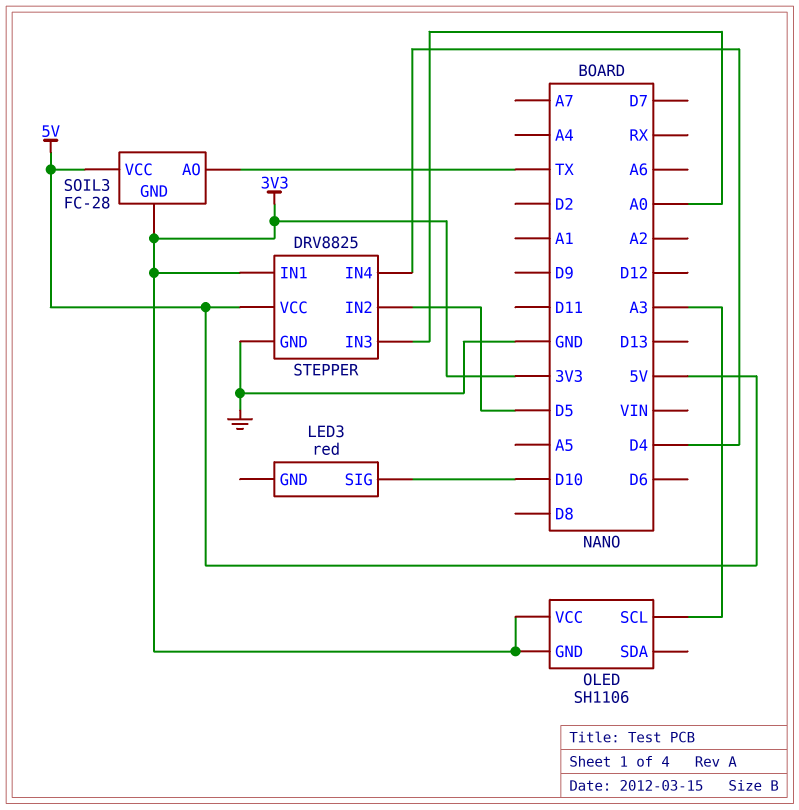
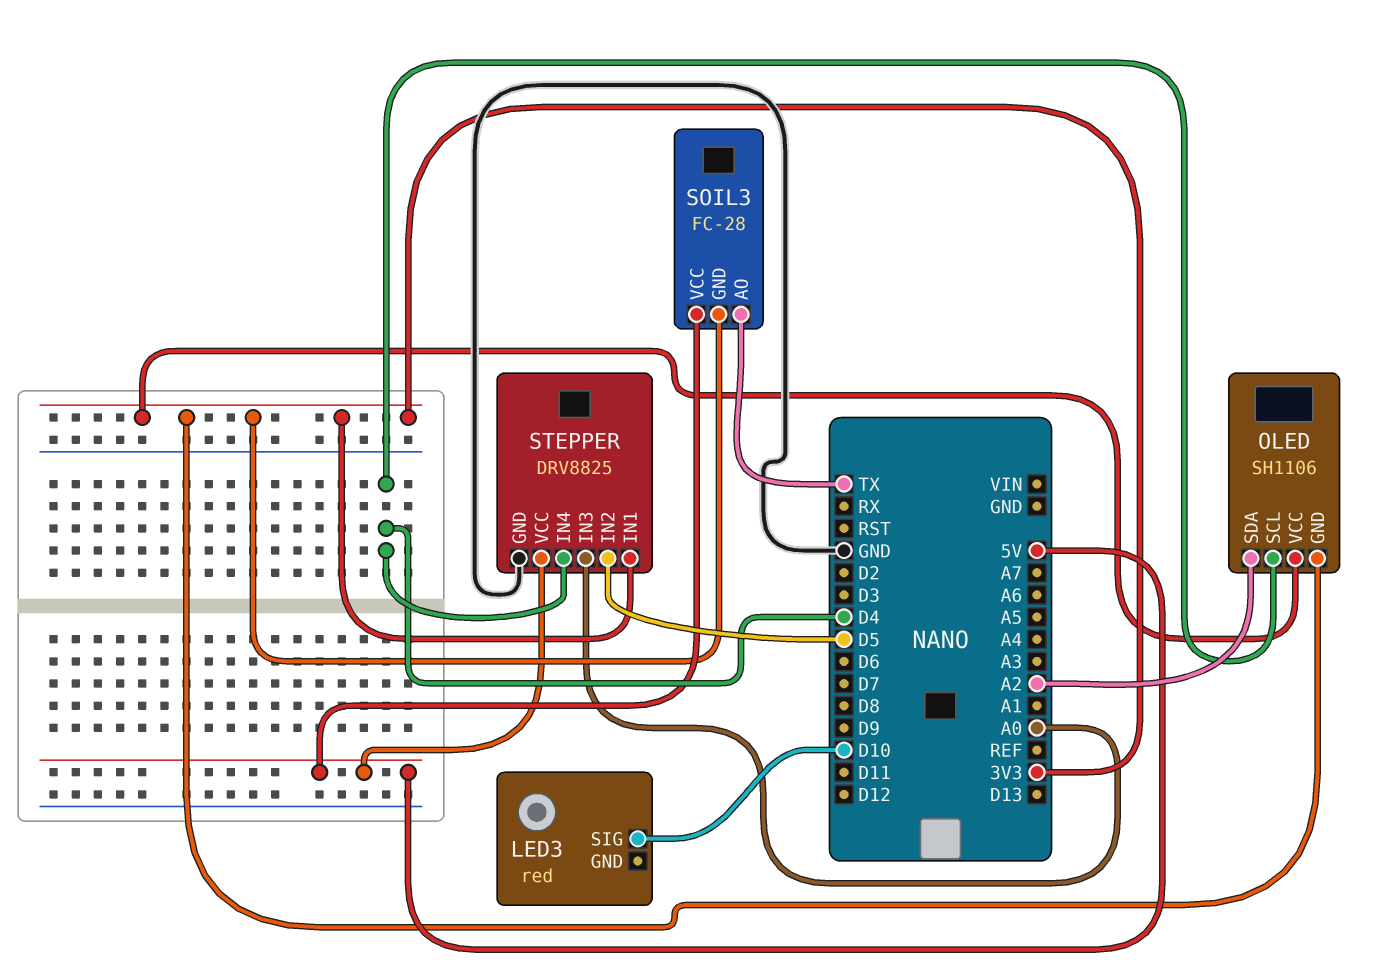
OLED pin SCL: A3 -> D4
OLED pin SDA: none -> A2

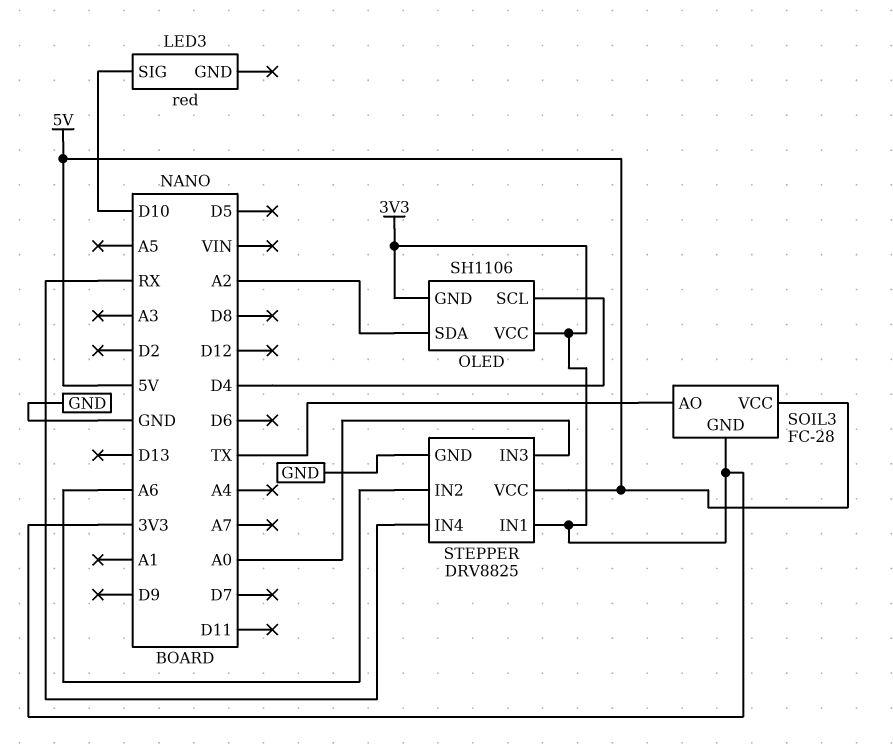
STEPPER pin IN2: D5 -> A6
STEPPER pin IN4: D4 -> RX

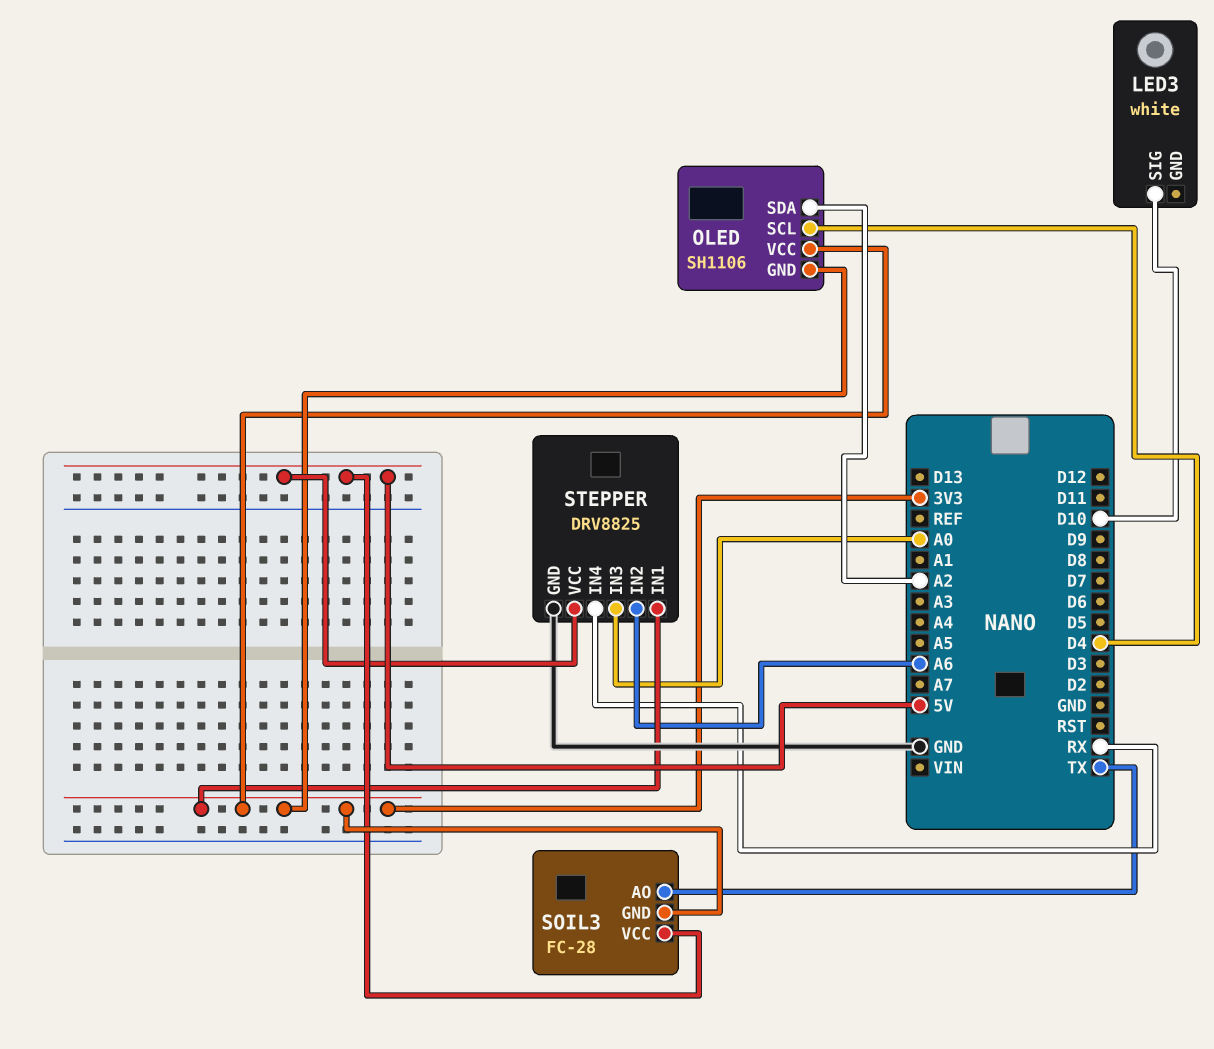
LED3: red -> white

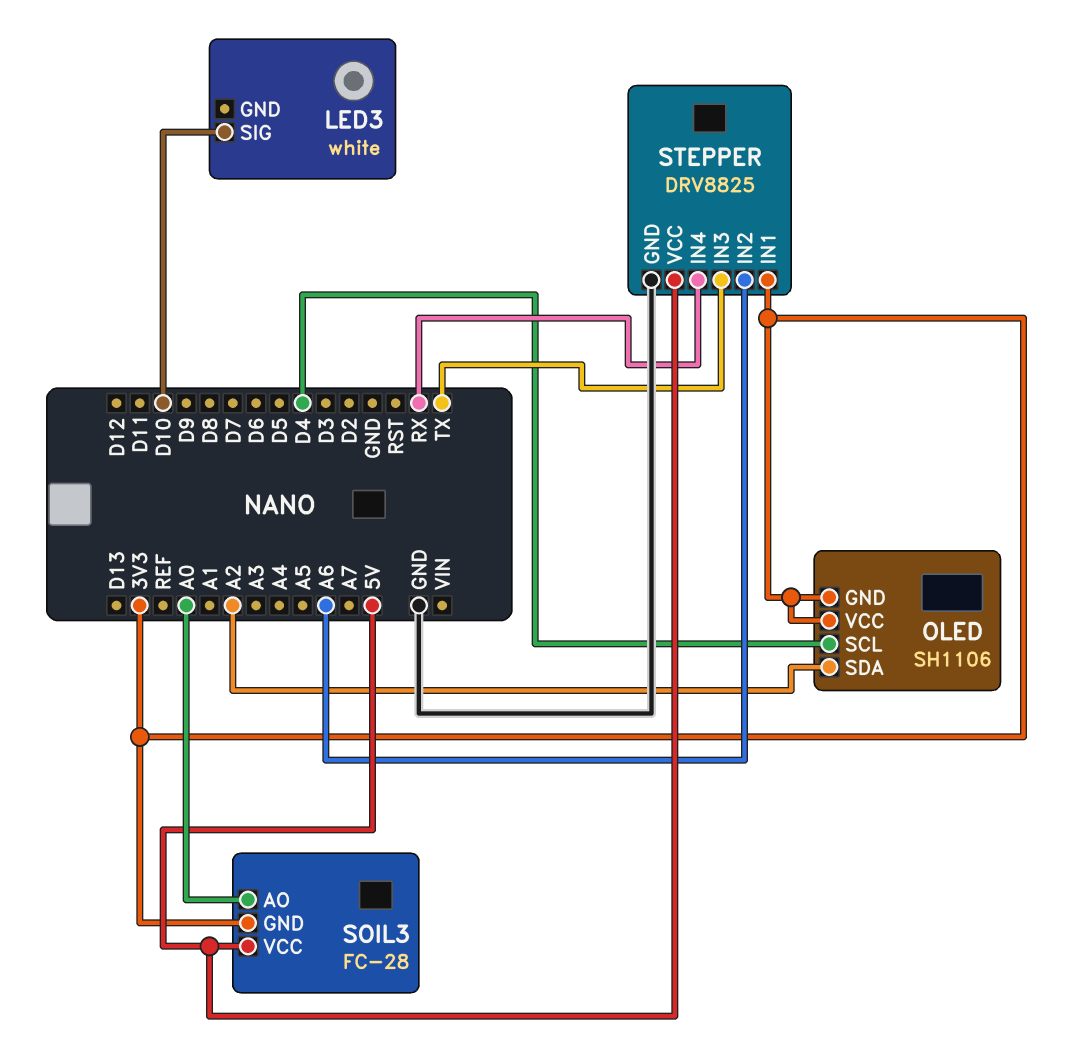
SOIL3 pin AO: TX -> A0
STEPPER pin IN3: A0 -> TX

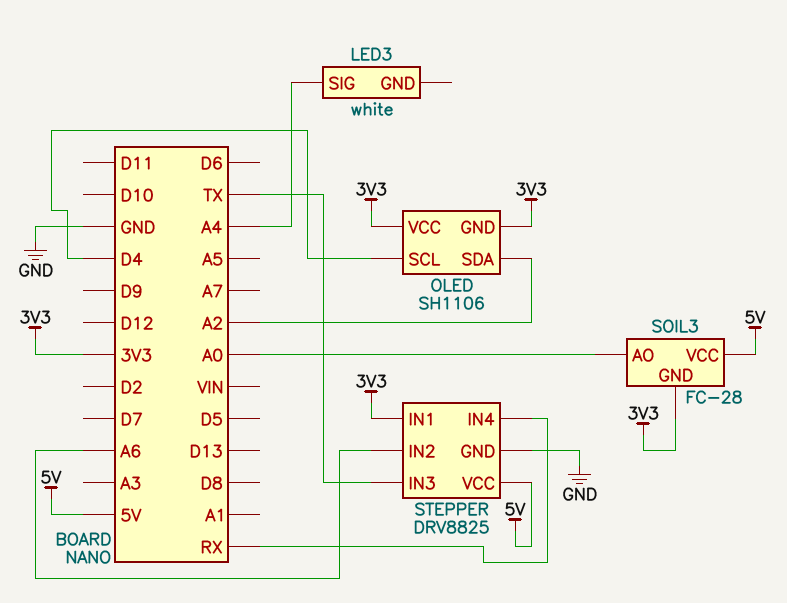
LED3 pin SIG: D10 -> A4

